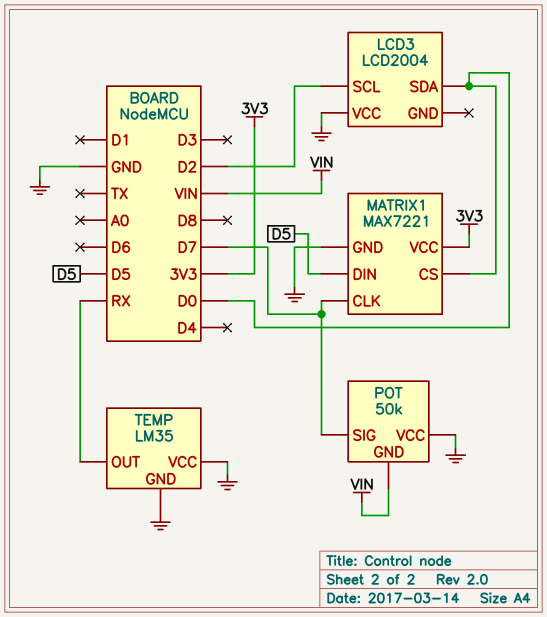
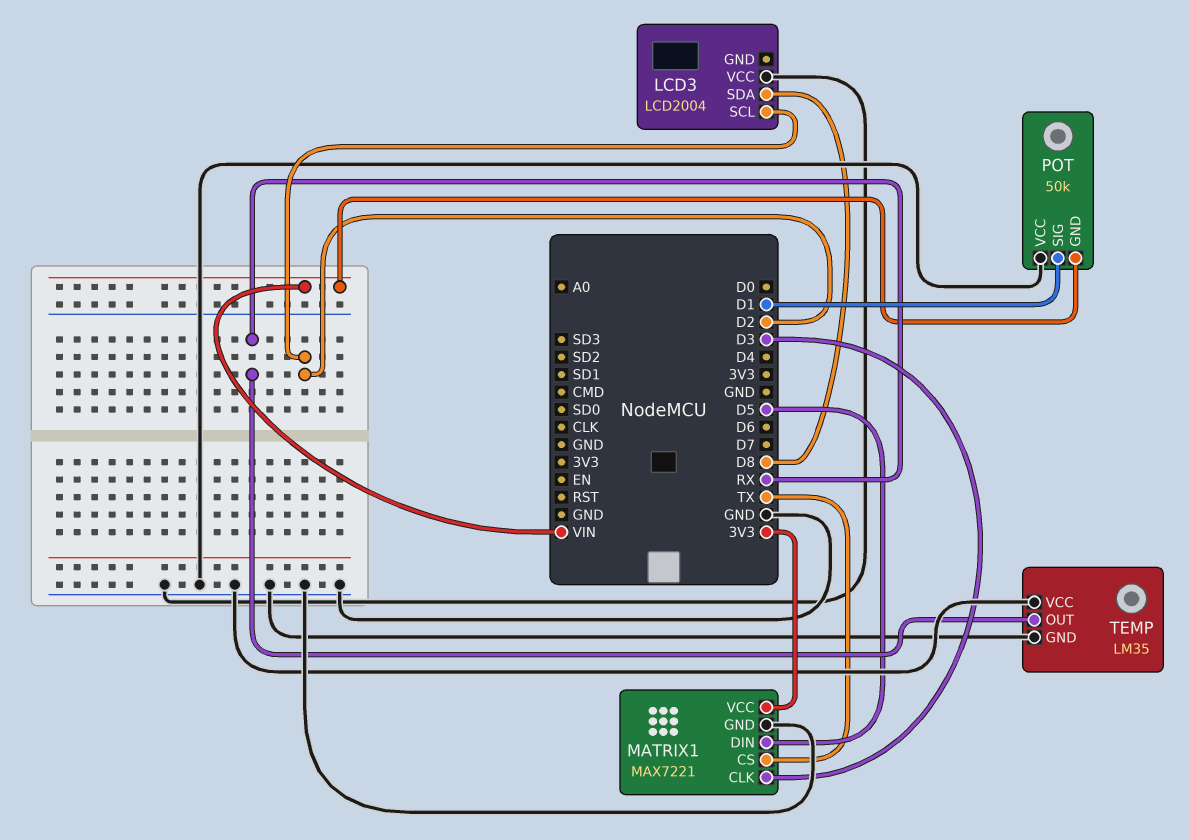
LCD3 pin SDA: D0 -> D8
MATRIX1 pin CLK: D7 -> D3
MATRIX1 pin CS: D0 -> TX
POT pin SIG: D7 -> D1

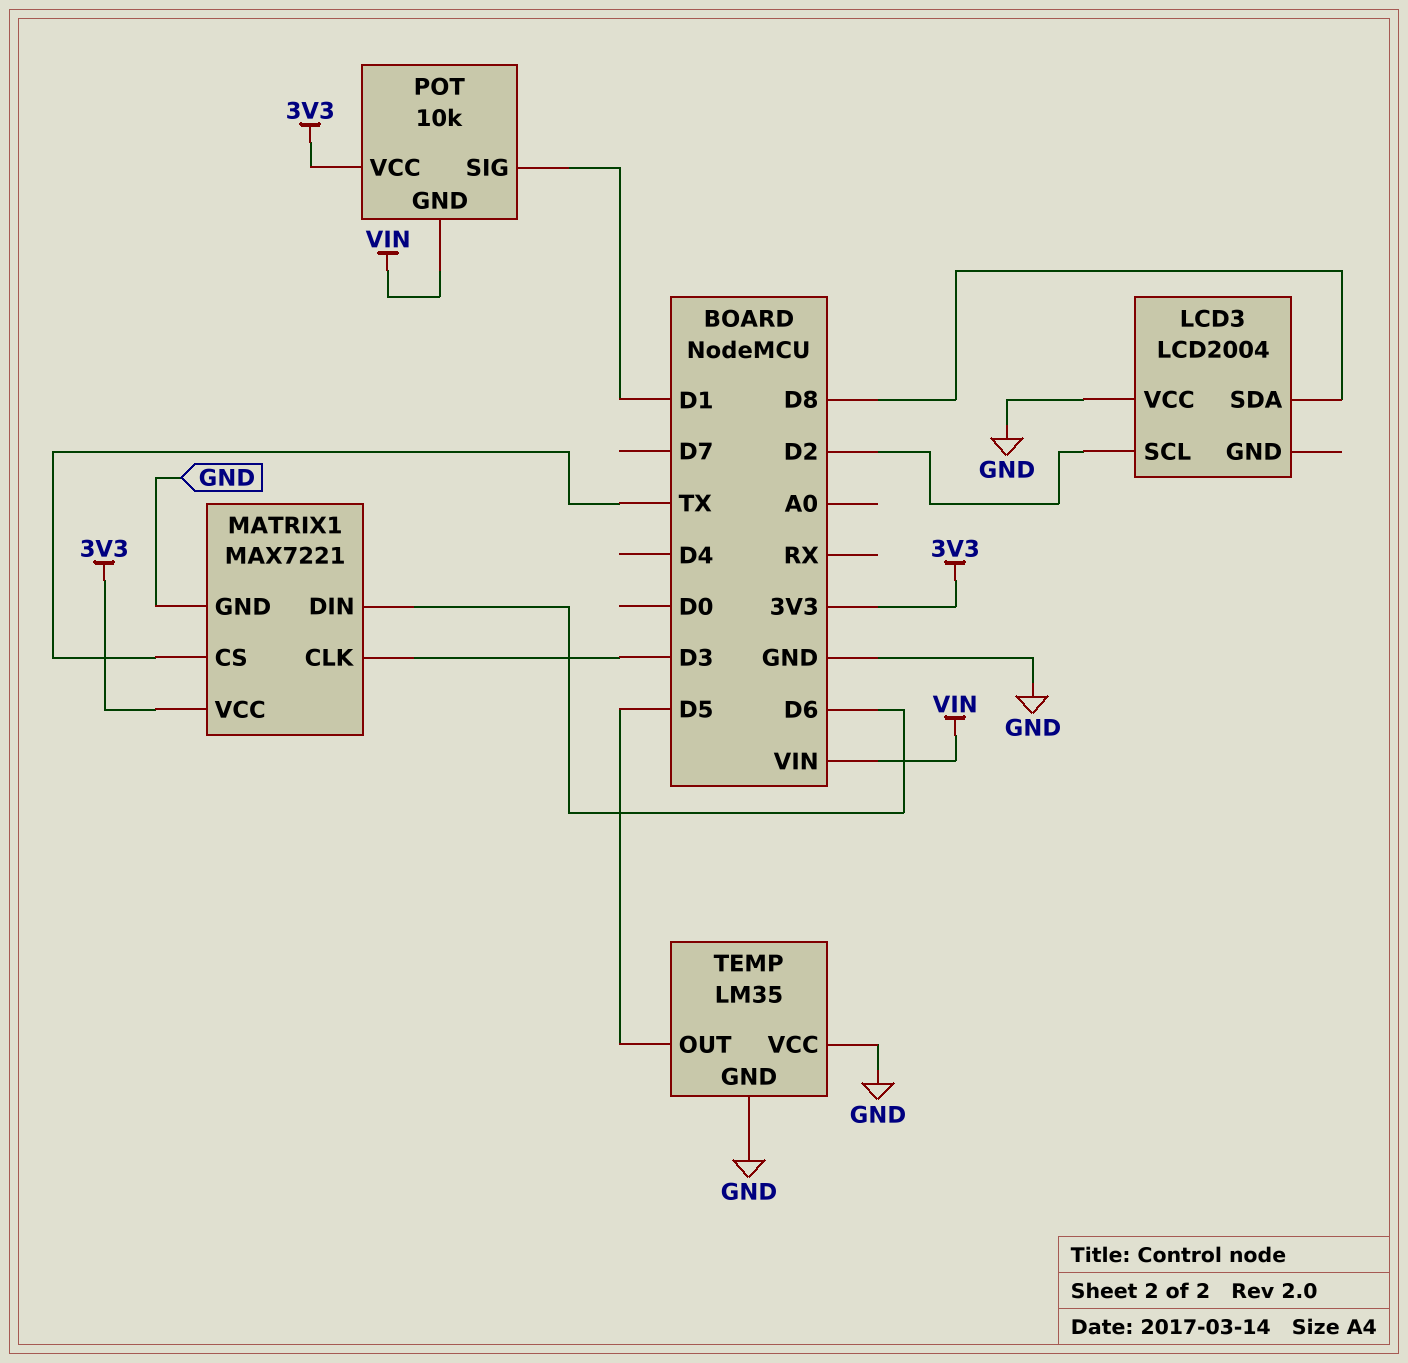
MATRIX1 pin DIN: D5 -> D6
POT: 50k -> 10k
POT pin VCC: GND -> 3V3
TEMP pin OUT: RX -> D5

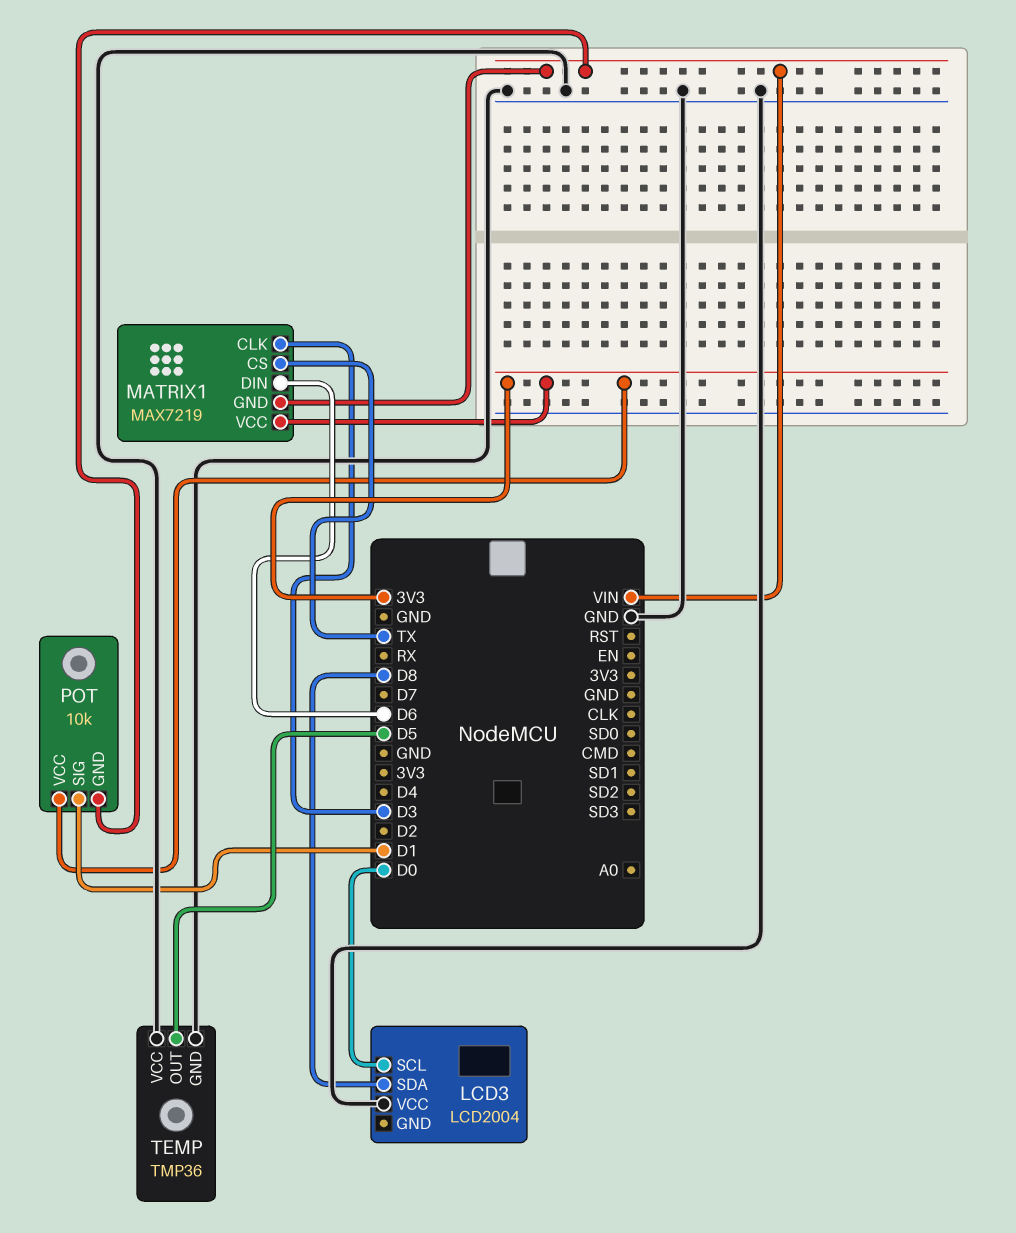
LCD3 pin SCL: D2 -> D0
MATRIX1: MAX7221 -> MAX7219
MATRIX1 pin GND: GND -> VIN
TEMP: LM35 -> TMP36

